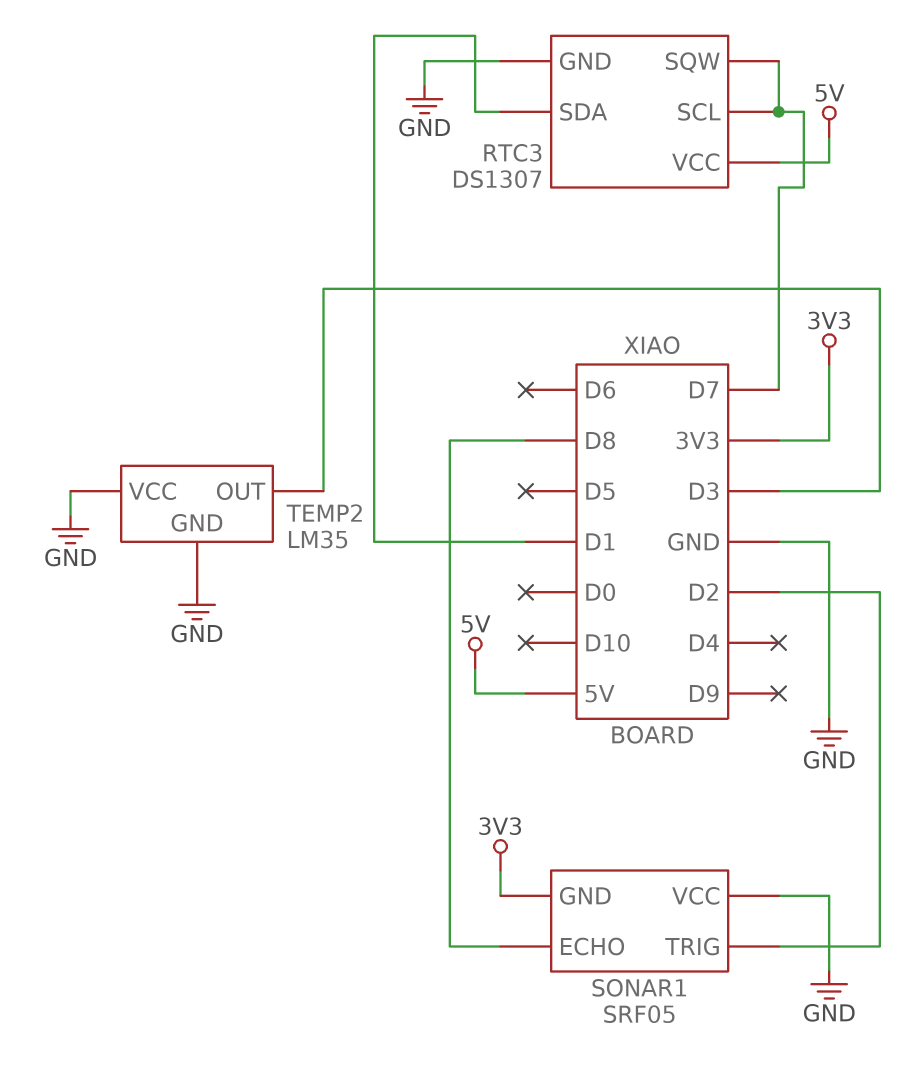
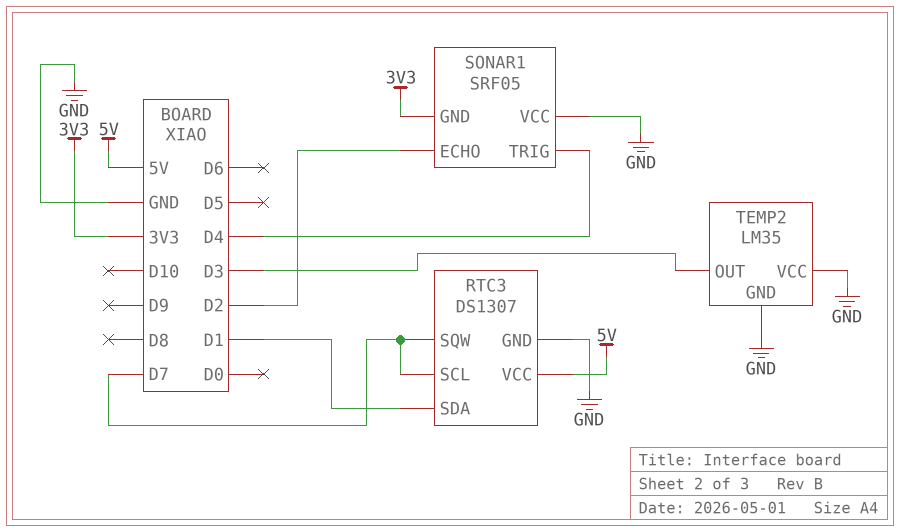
SONAR1 pin ECHO: D8 -> D2
SONAR1 pin TRIG: D2 -> D4

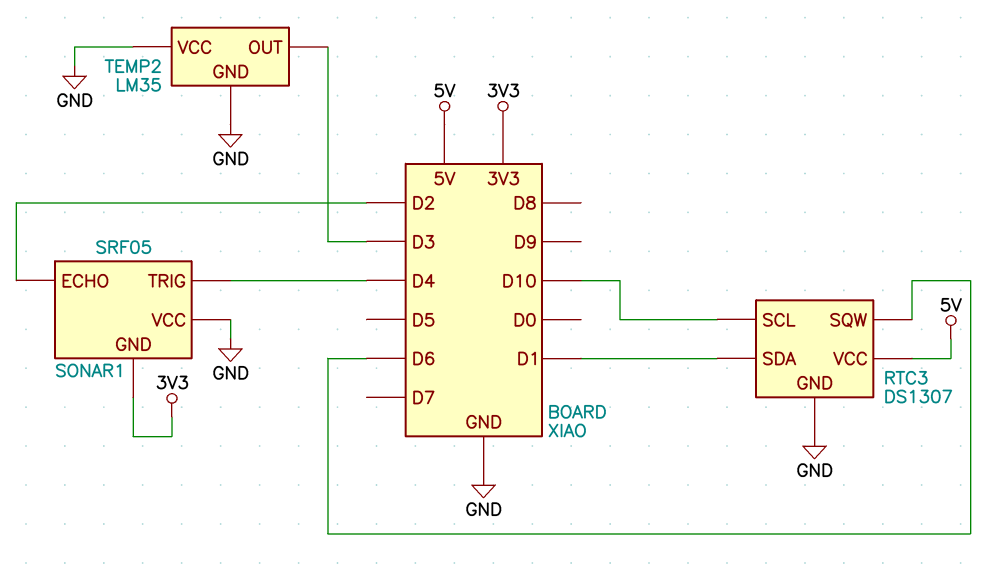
RTC3 pin SCL: D7 -> D10
RTC3 pin SQW: D7 -> D6

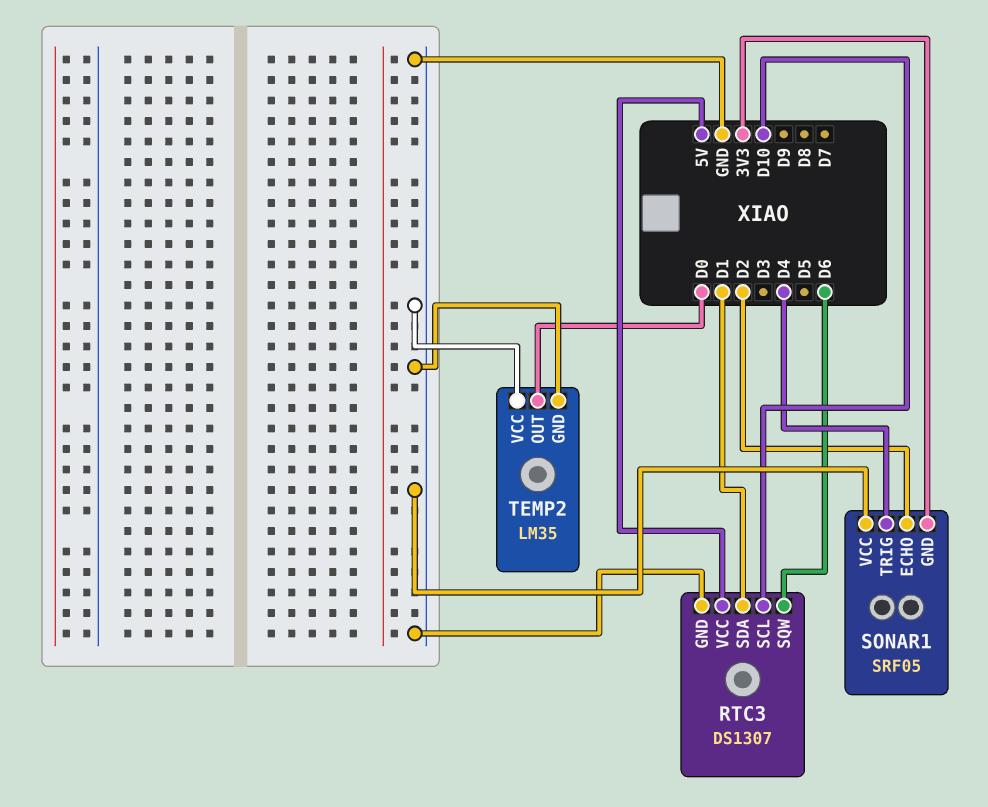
TEMP2 pin OUT: D3 -> D0

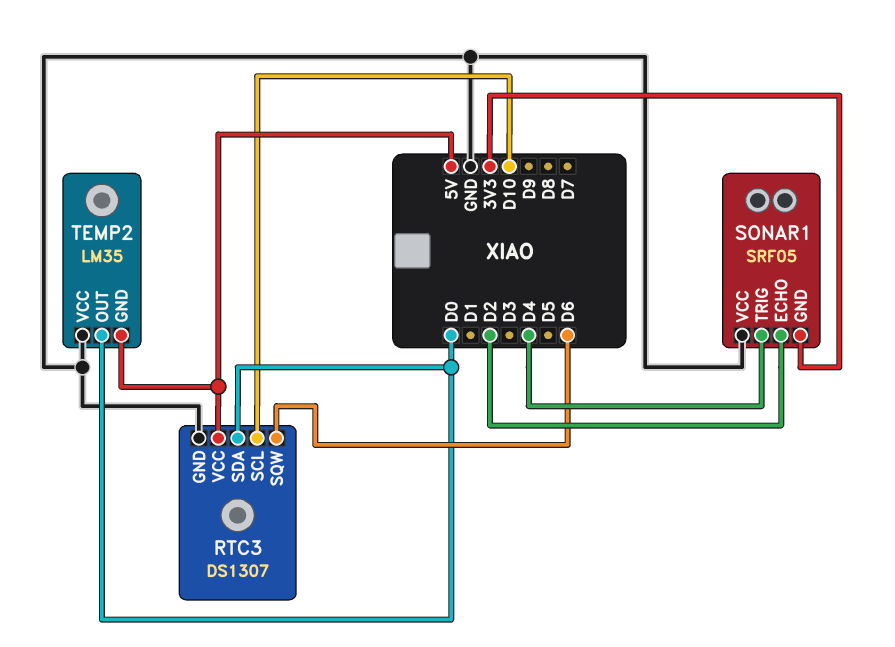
RTC3 pin SDA: D1 -> D0
TEMP2 pin GND: GND -> 5V

